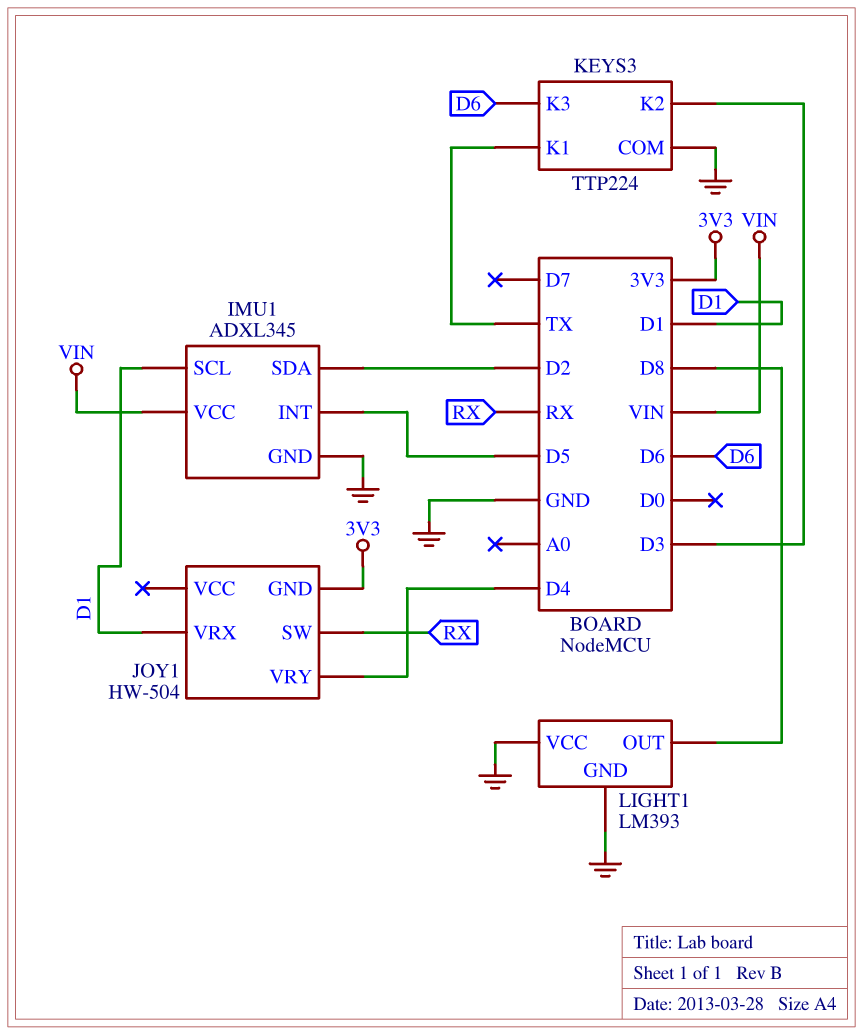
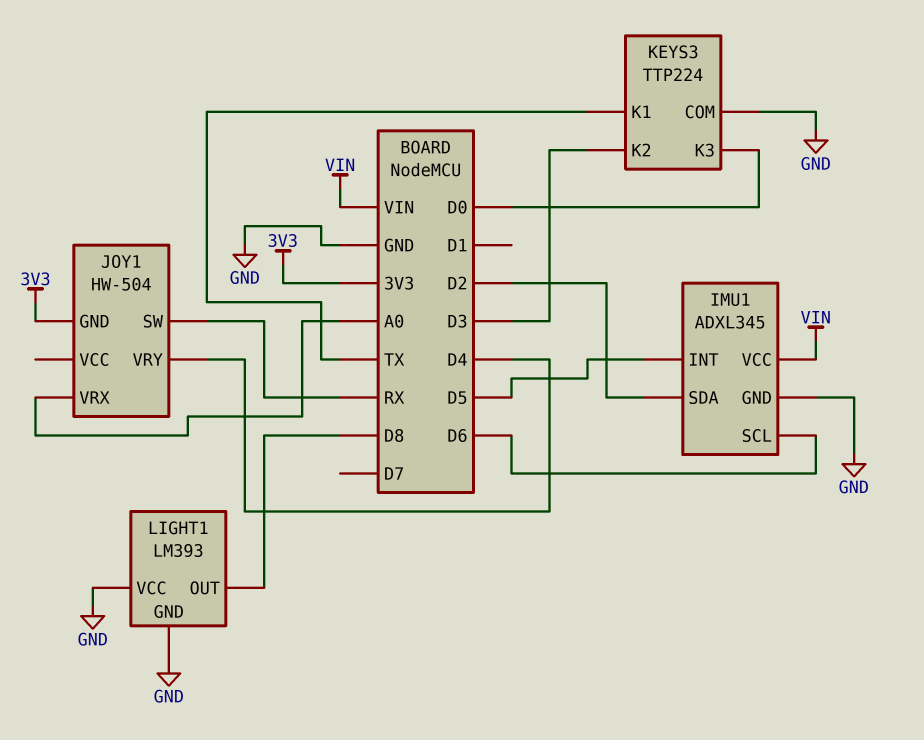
IMU1 pin SCL: D1 -> D6
JOY1 pin VRX: D1 -> A0
KEYS3 pin K3: D6 -> D0

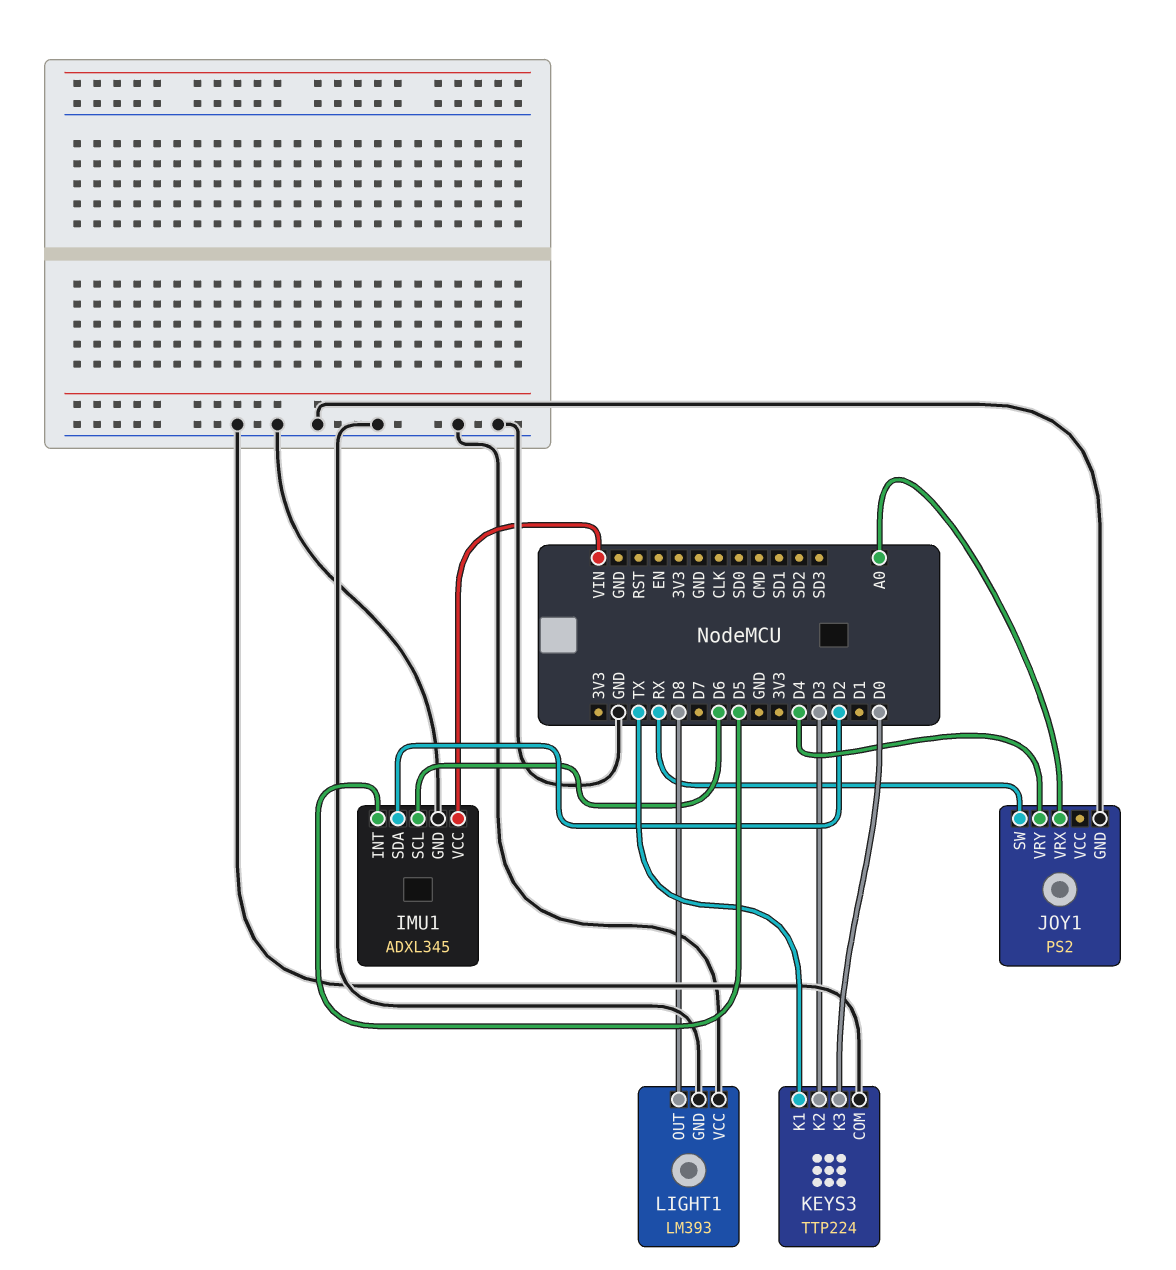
JOY1: HW-504 -> PS2
JOY1 pin GND: 3V3 -> GND

